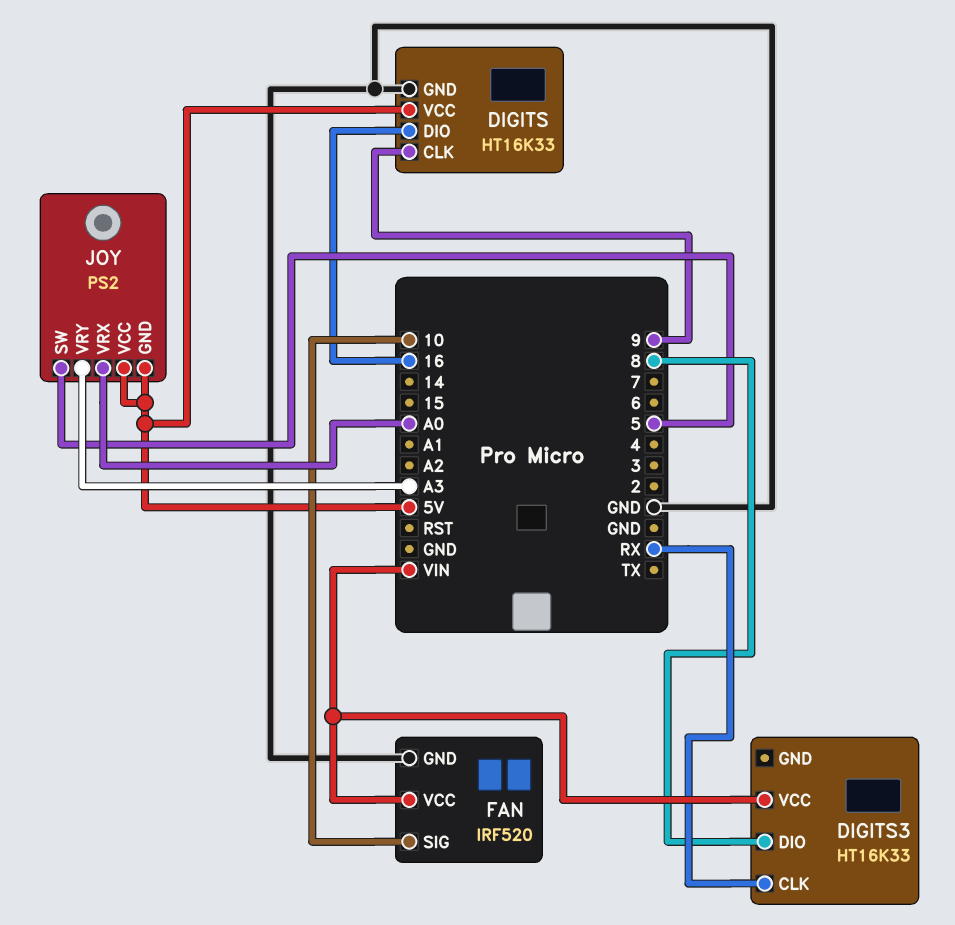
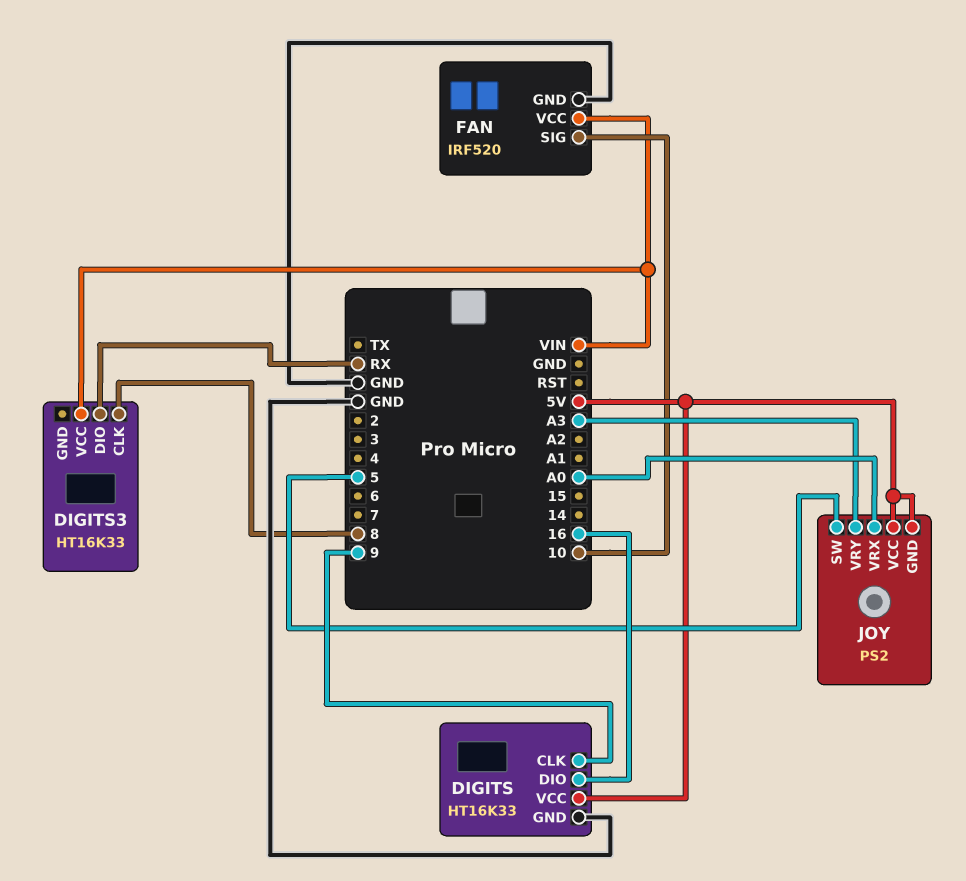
DIGITS3 pin CLK: RX -> 8
DIGITS3 pin DIO: 8 -> RX

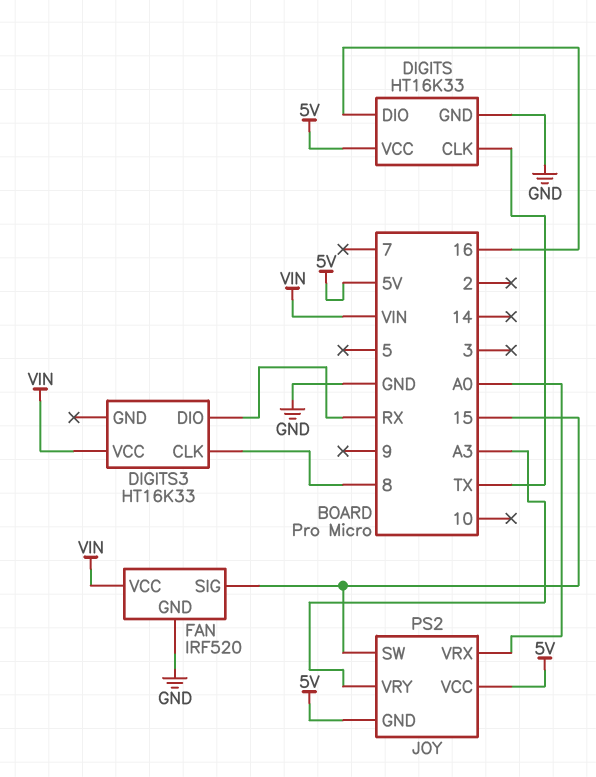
DIGITS pin CLK: 9 -> TX
FAN pin SIG: 10 -> 15
JOY pin SW: 5 -> 15

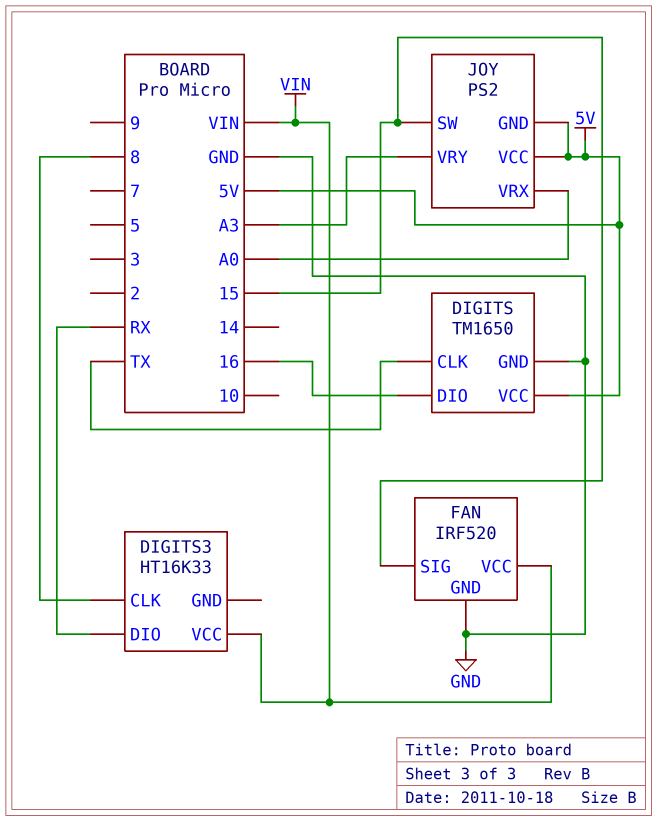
DIGITS: HT16K33 -> TM1650

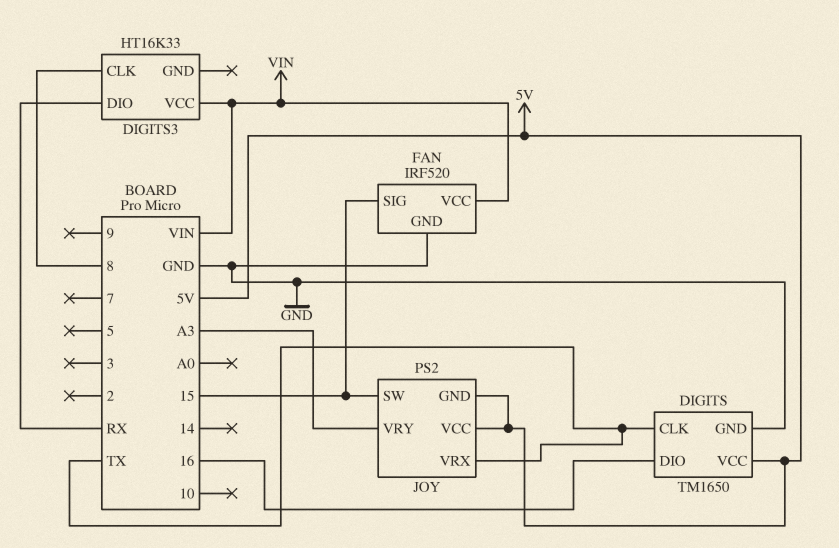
JOY pin VRX: A0 -> TX

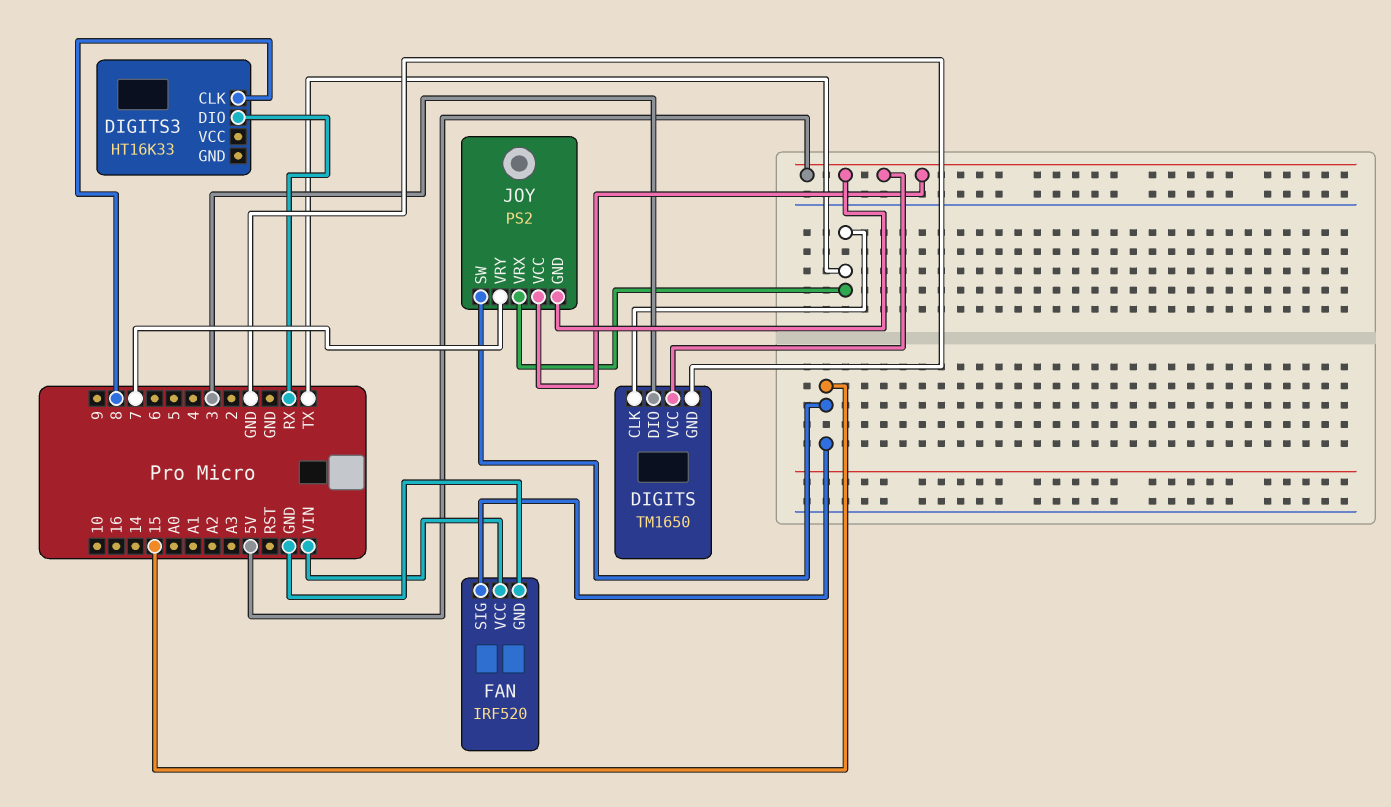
DIGITS pin DIO: 16 -> 3
DIGITS3 pin VCC: VIN -> none
JOY pin VRY: A3 -> 7

